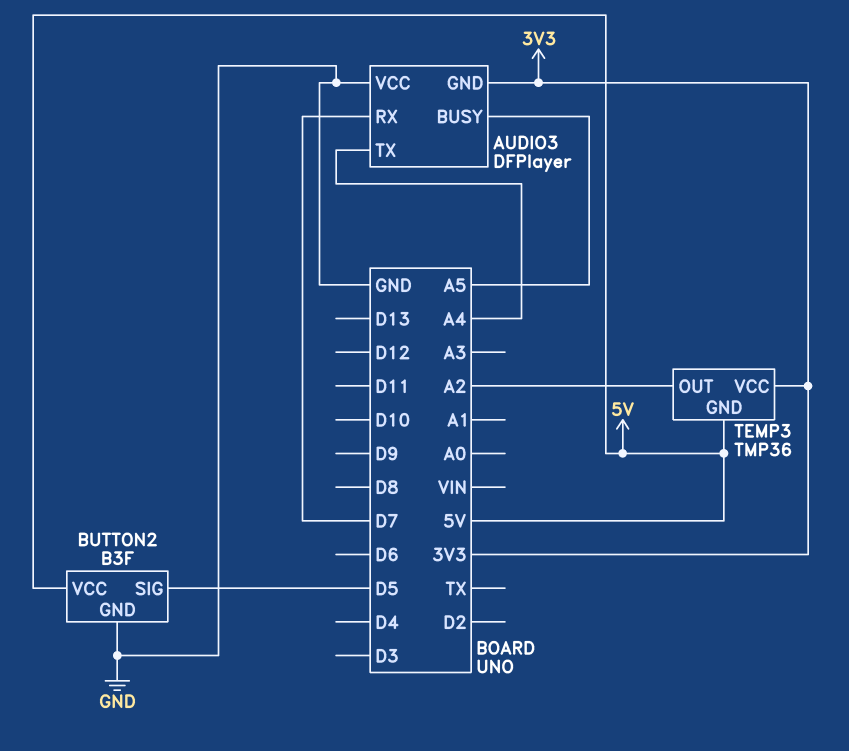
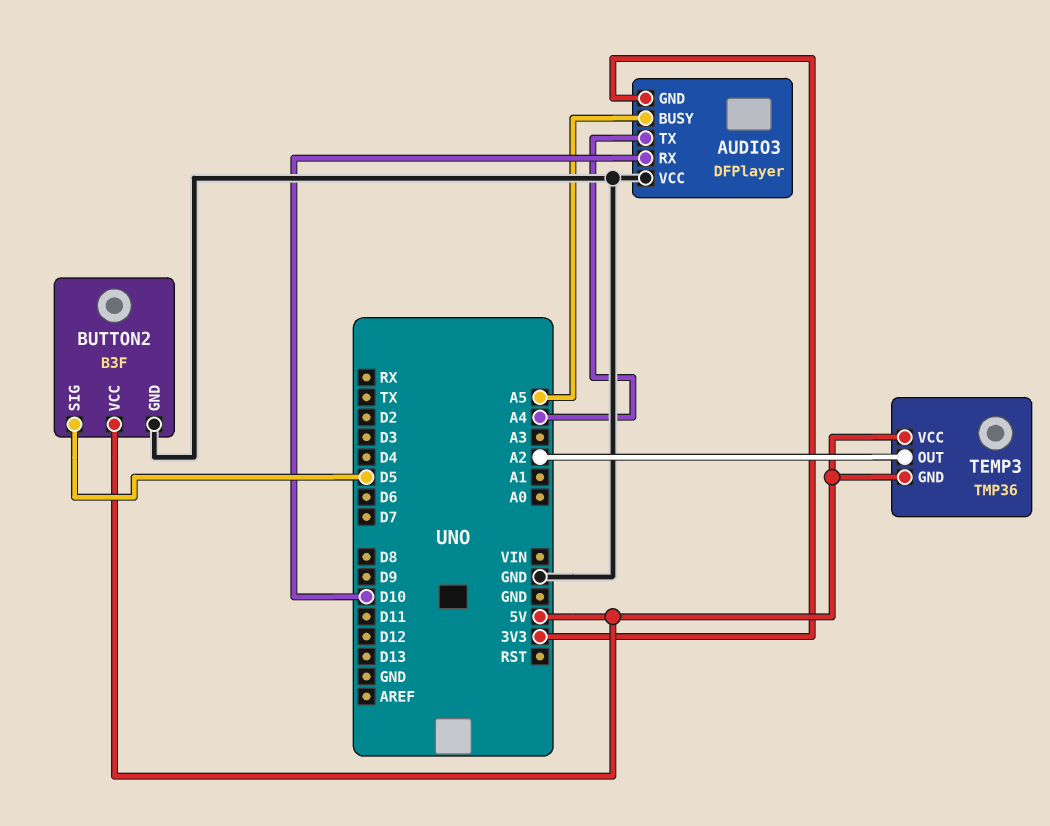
AUDIO3 pin RX: D7 -> D10
TEMP3 pin VCC: 3V3 -> 5V

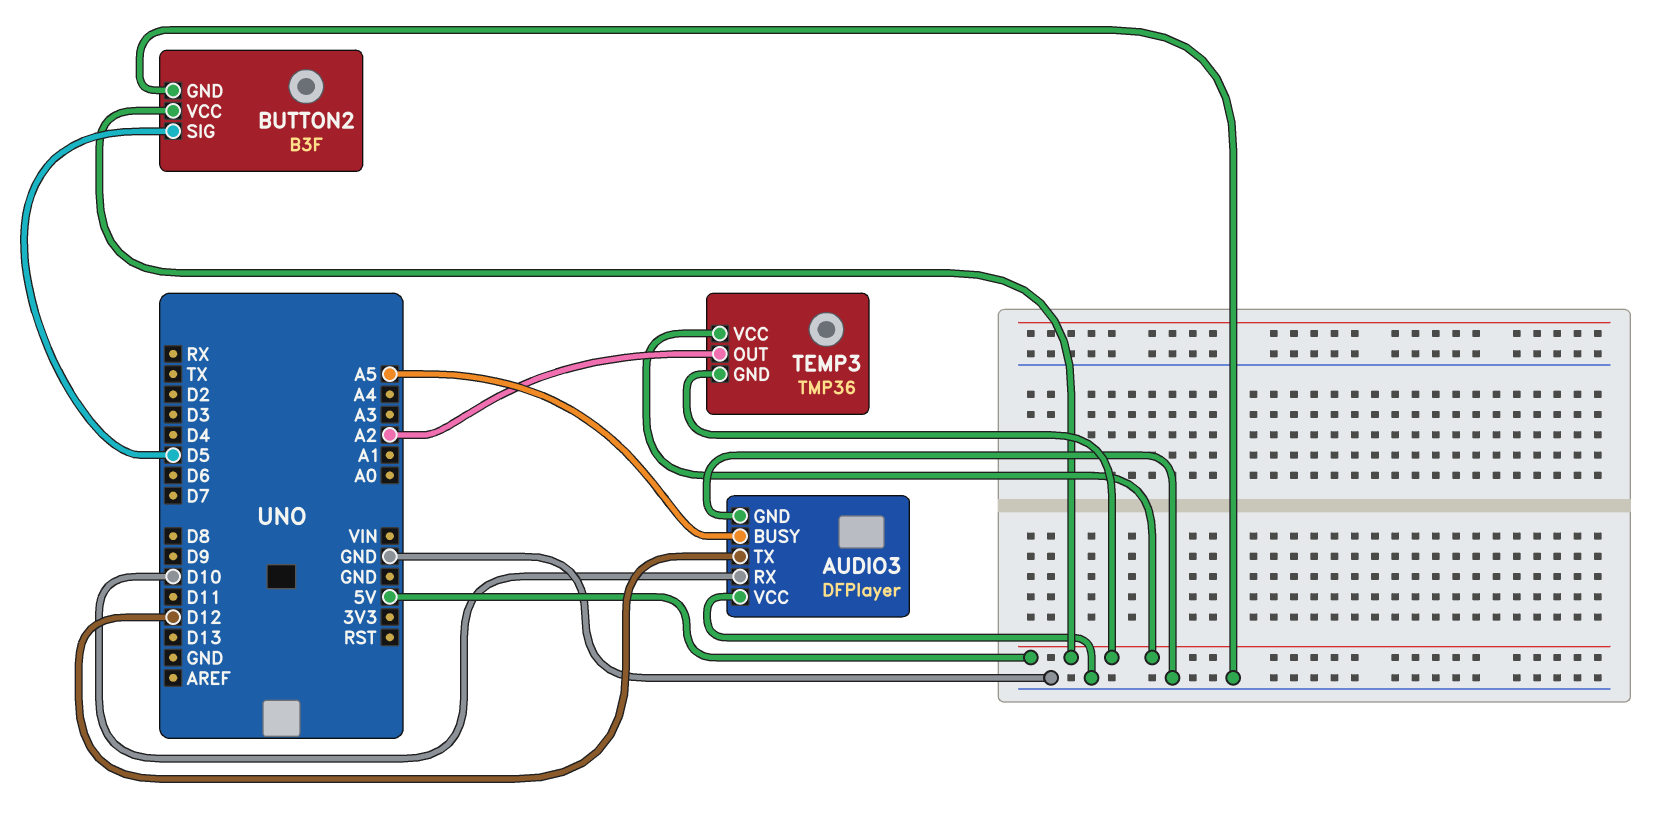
AUDIO3 pin GND: 3V3 -> GND
AUDIO3 pin TX: A4 -> D12

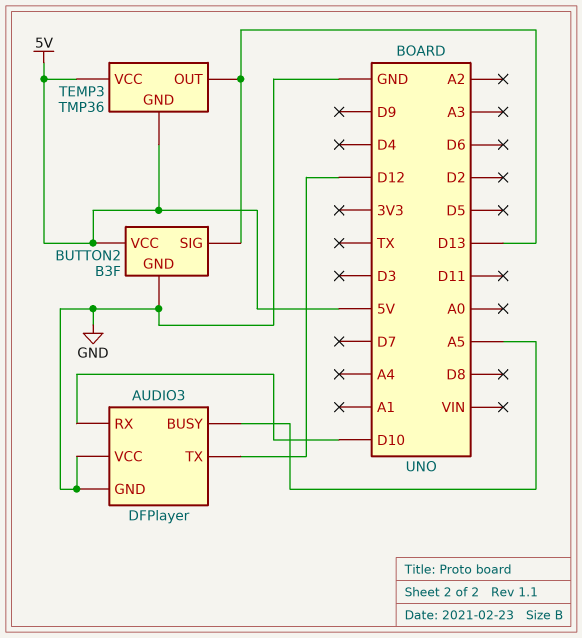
BUTTON2 pin SIG: D5 -> D13
TEMP3 pin OUT: A2 -> D13

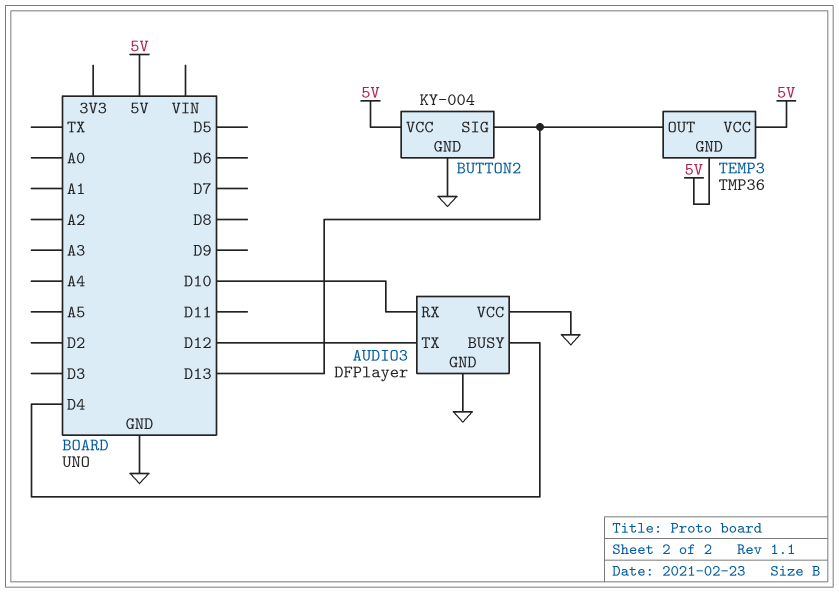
AUDIO3 pin BUSY: A5 -> D4
BUTTON2: B3F -> KY-004

